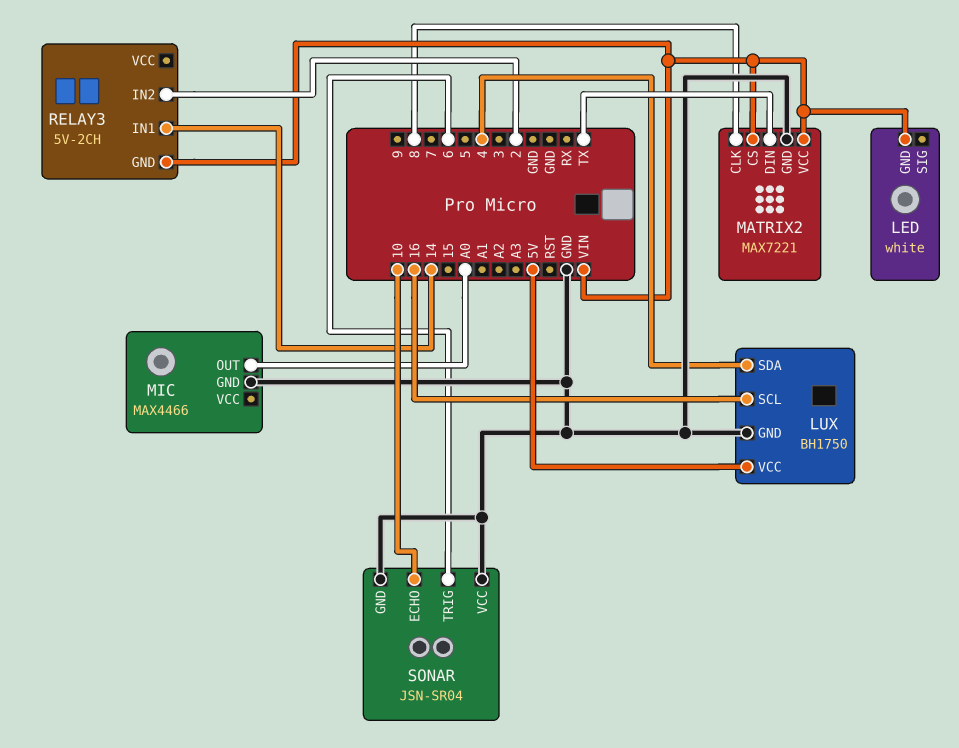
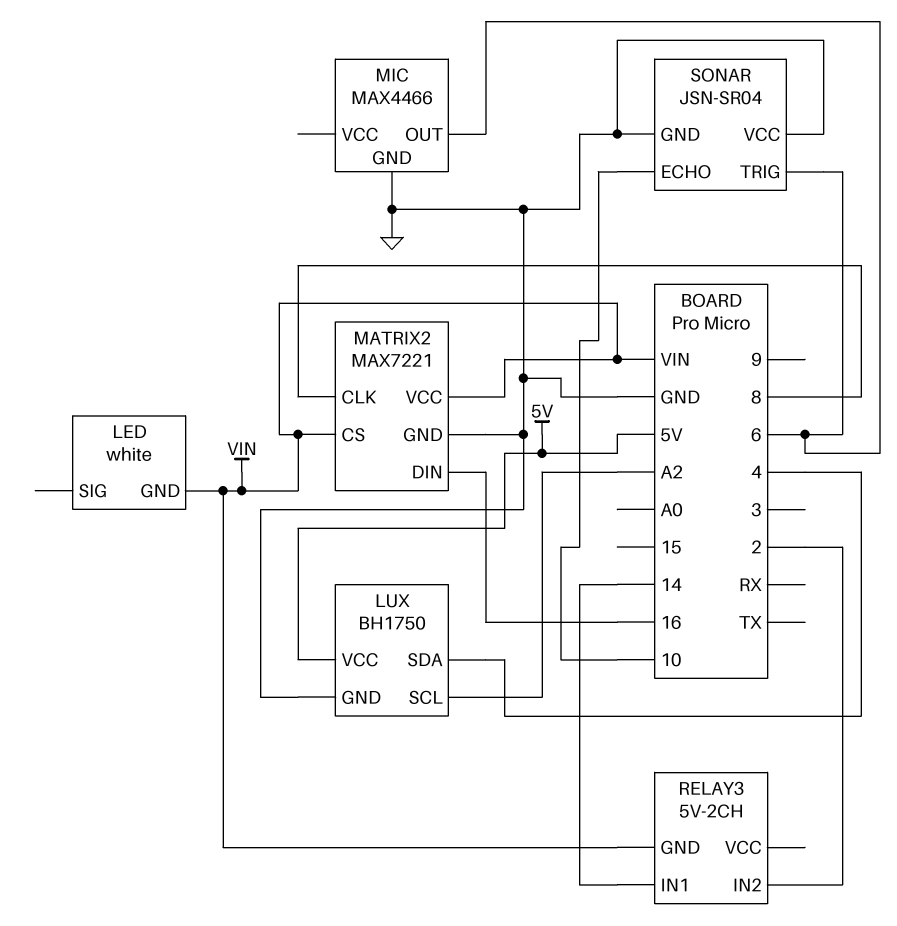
LUX pin SCL: 16 -> A2
MATRIX2 pin DIN: TX -> 16
MIC pin OUT: A0 -> 6

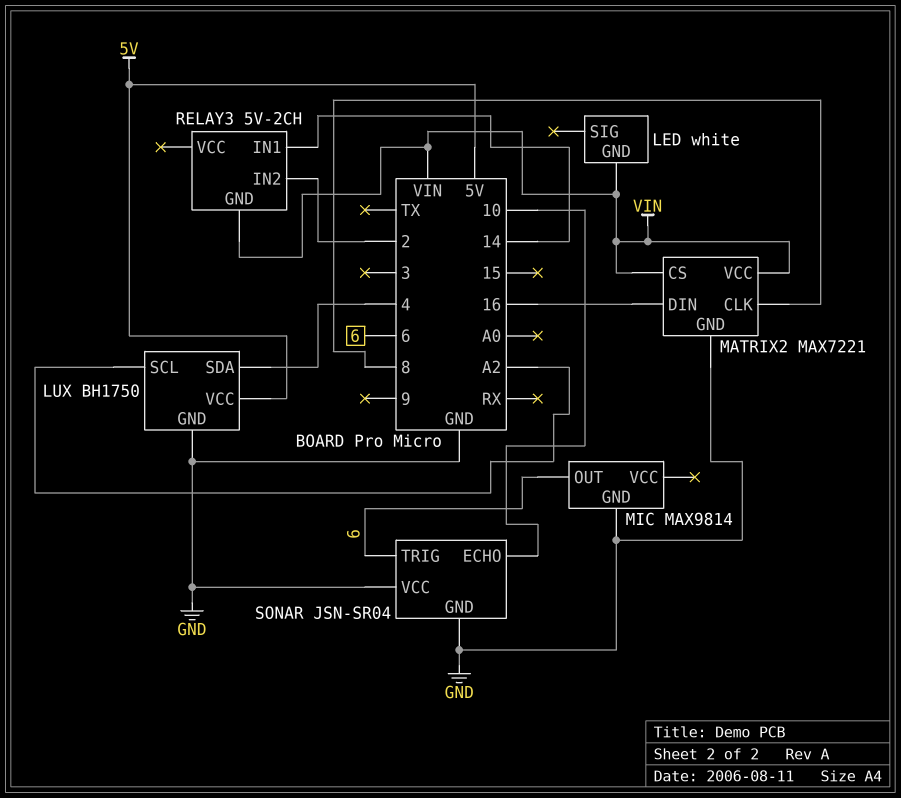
MIC: MAX4466 -> MAX9814

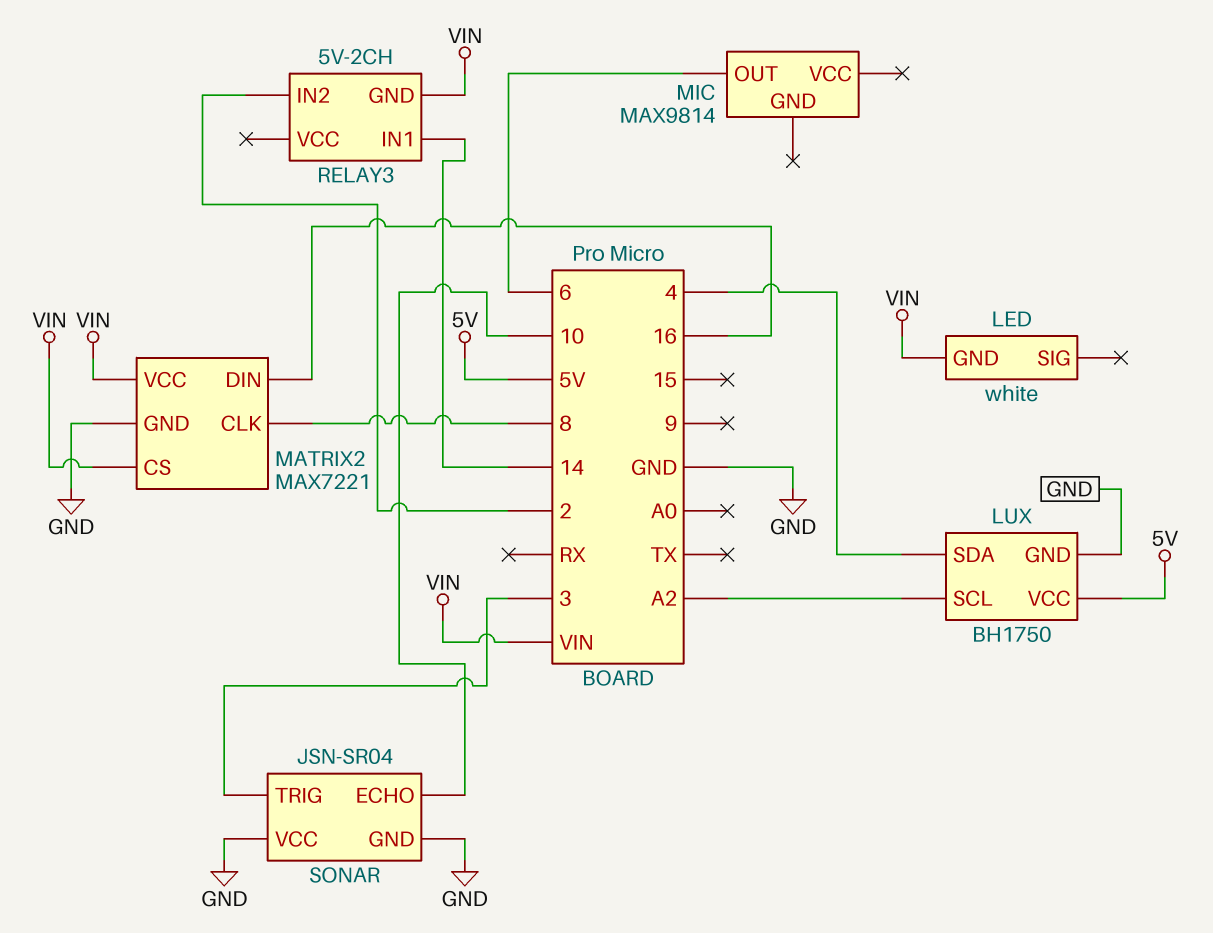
MIC pin GND: GND -> none
SONAR pin TRIG: 6 -> 3

